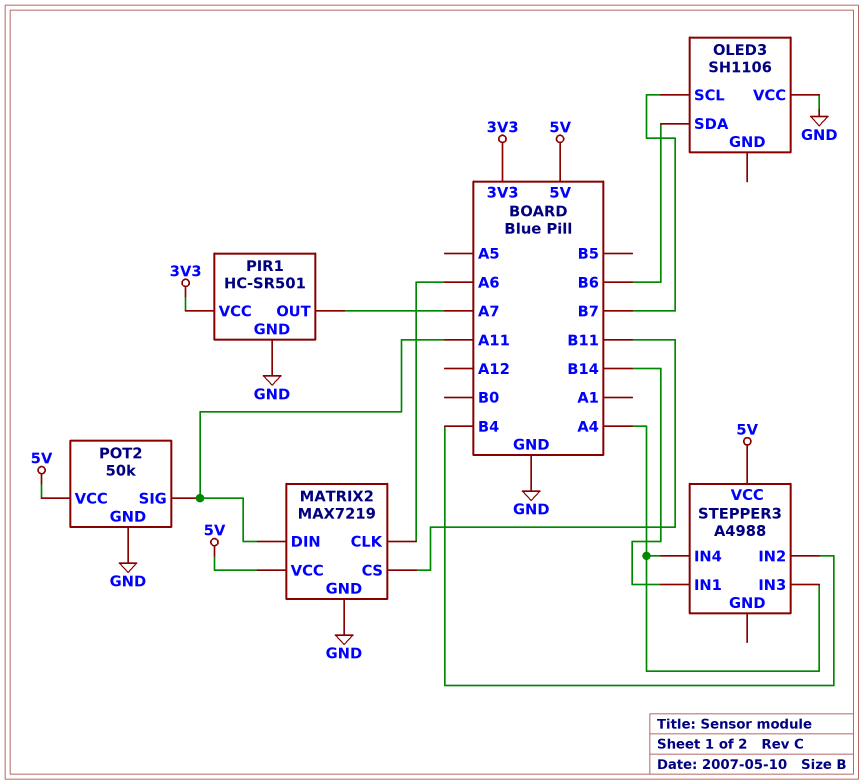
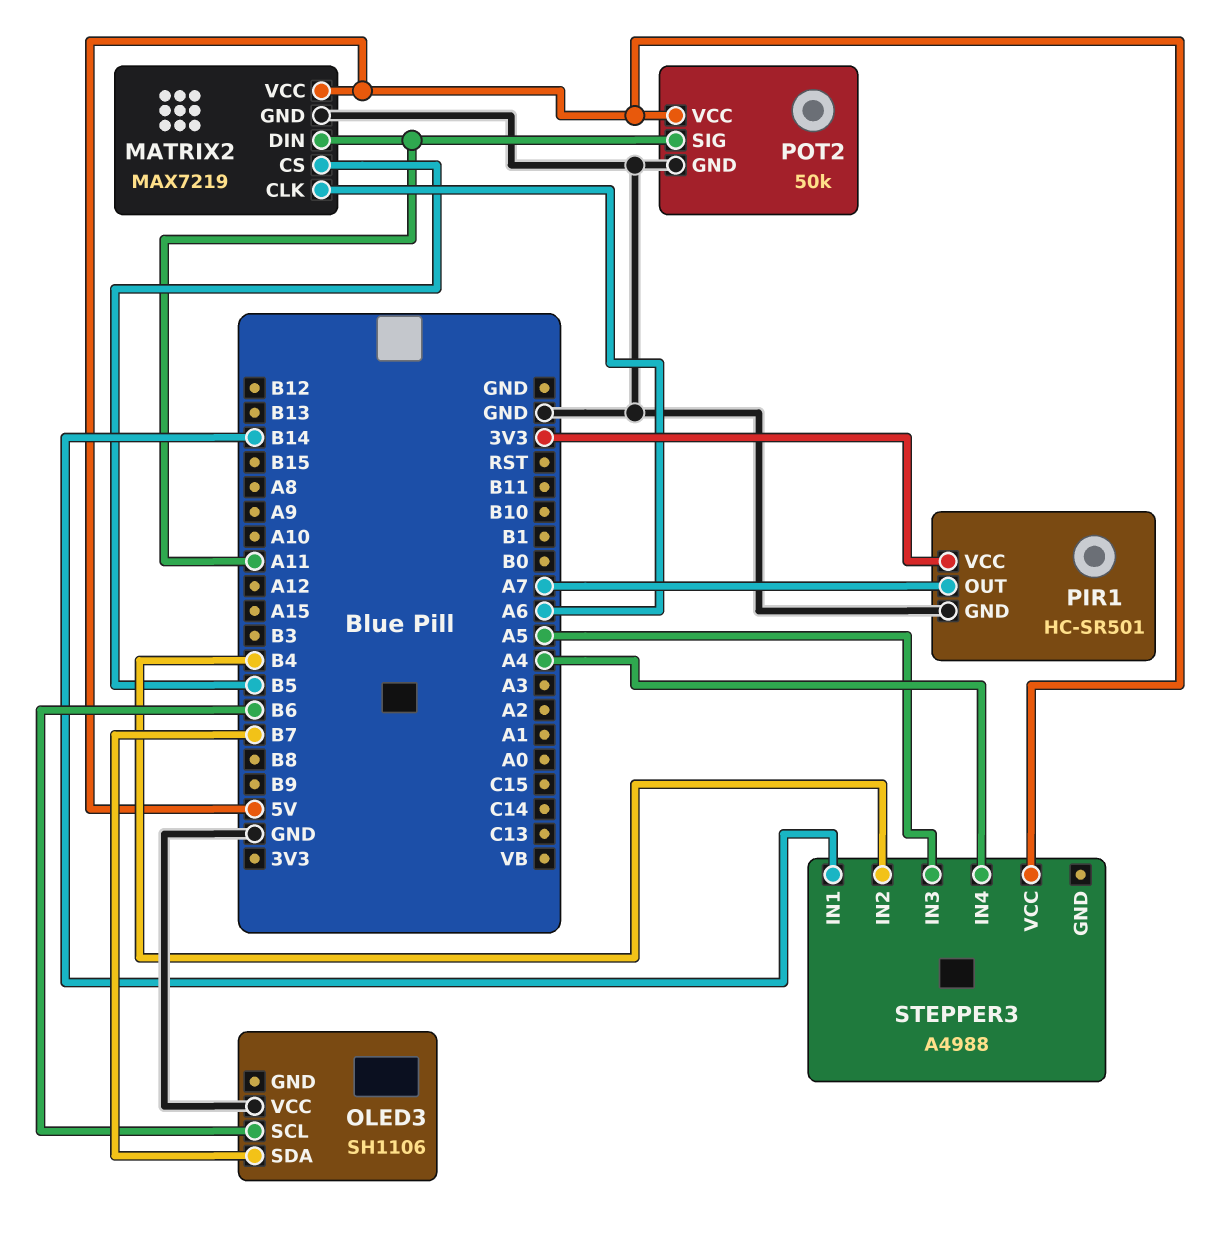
MATRIX2 pin CS: B11 -> B5
OLED3 pin SCL: B7 -> B6
OLED3 pin SDA: B6 -> B7
STEPPER3 pin IN3: A4 -> A5

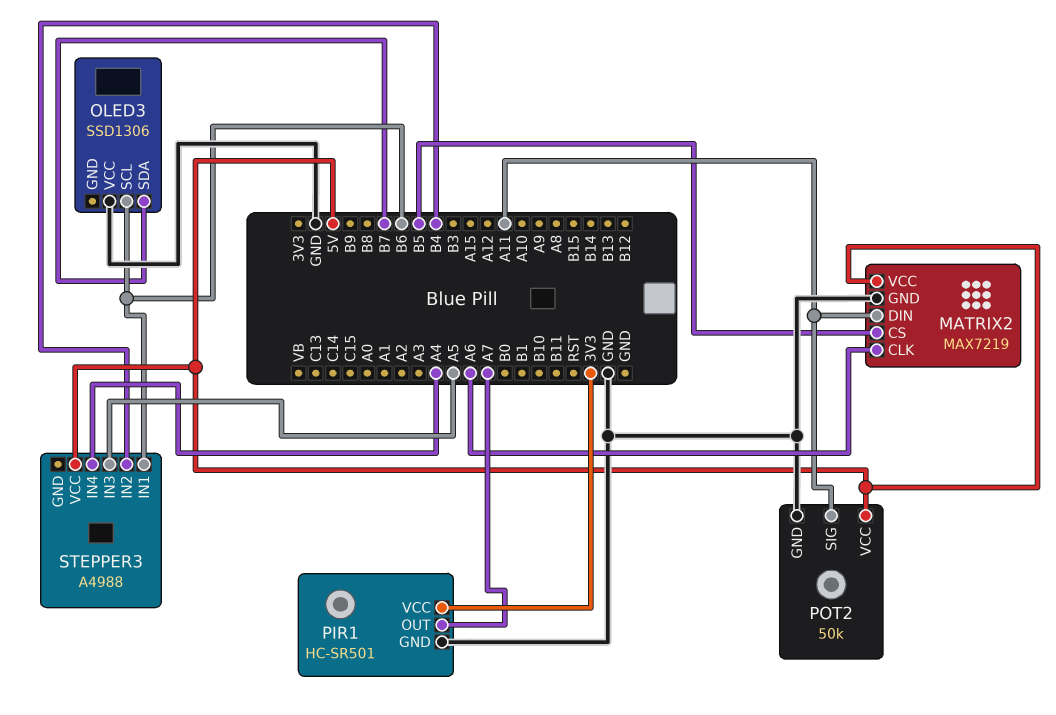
OLED3: SH1106 -> SSD1306
STEPPER3 pin IN1: B14 -> B6

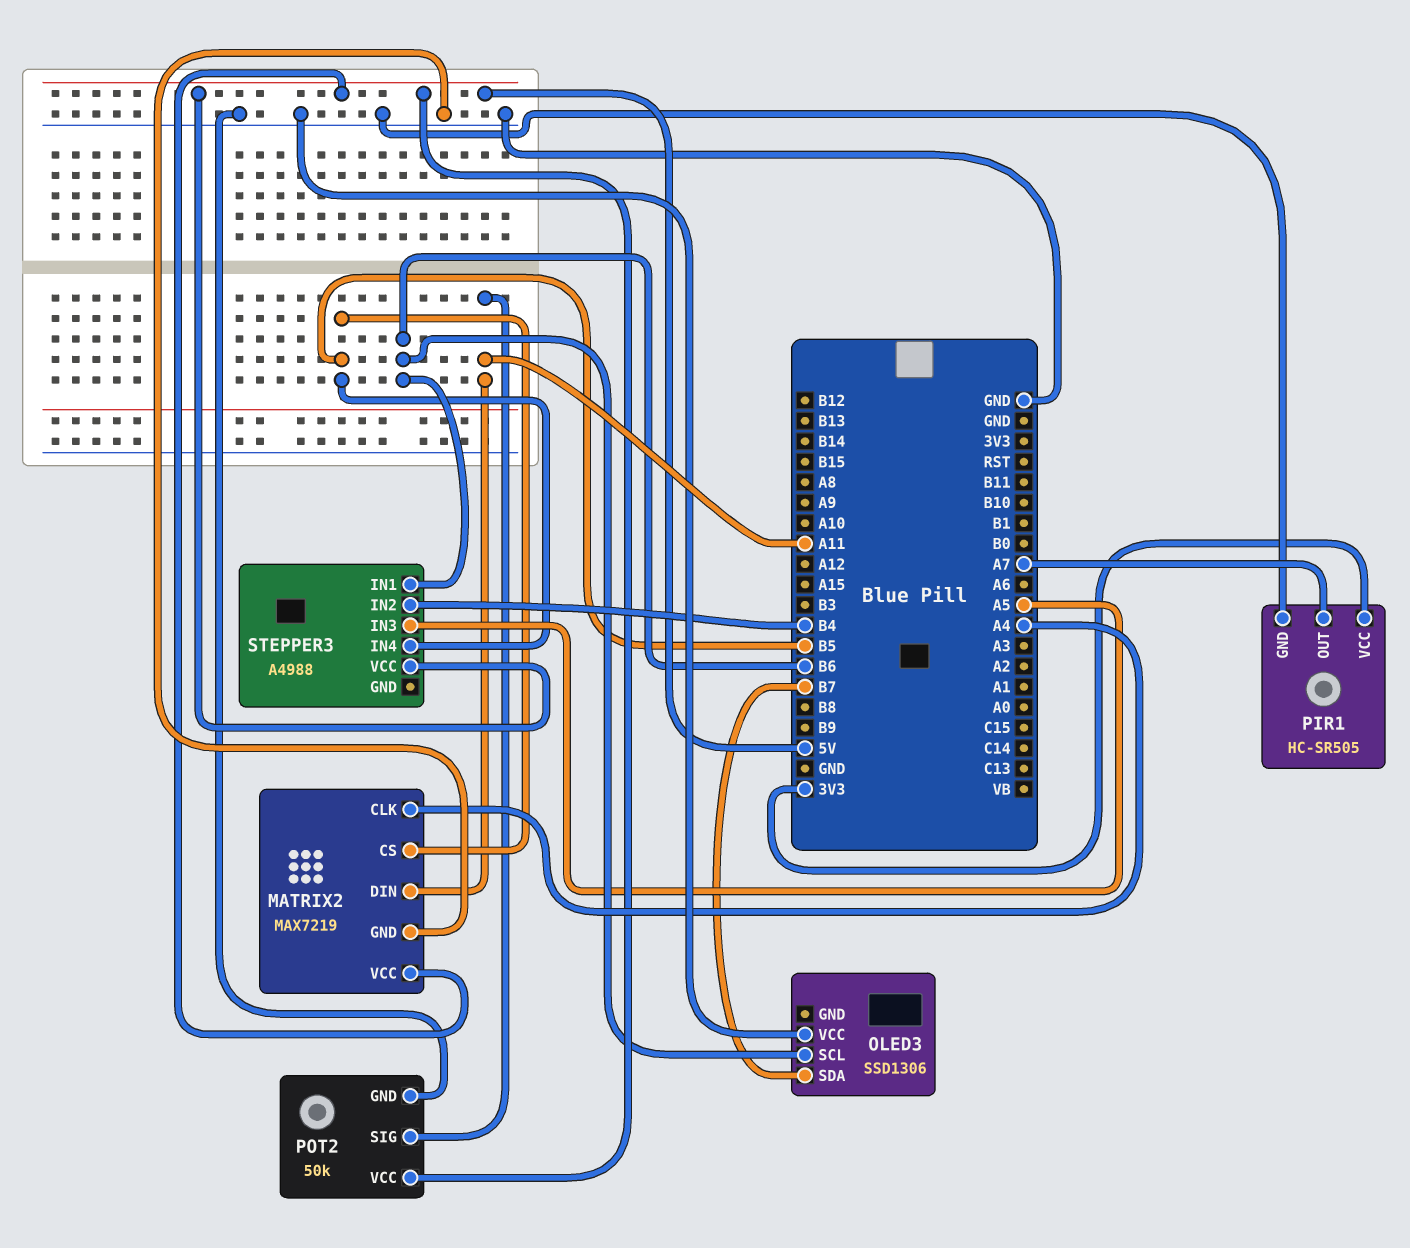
MATRIX2 pin CLK: A6 -> A4
PIR1: HC-SR501 -> HC-SR505
STEPPER3 pin IN4: A4 -> B5

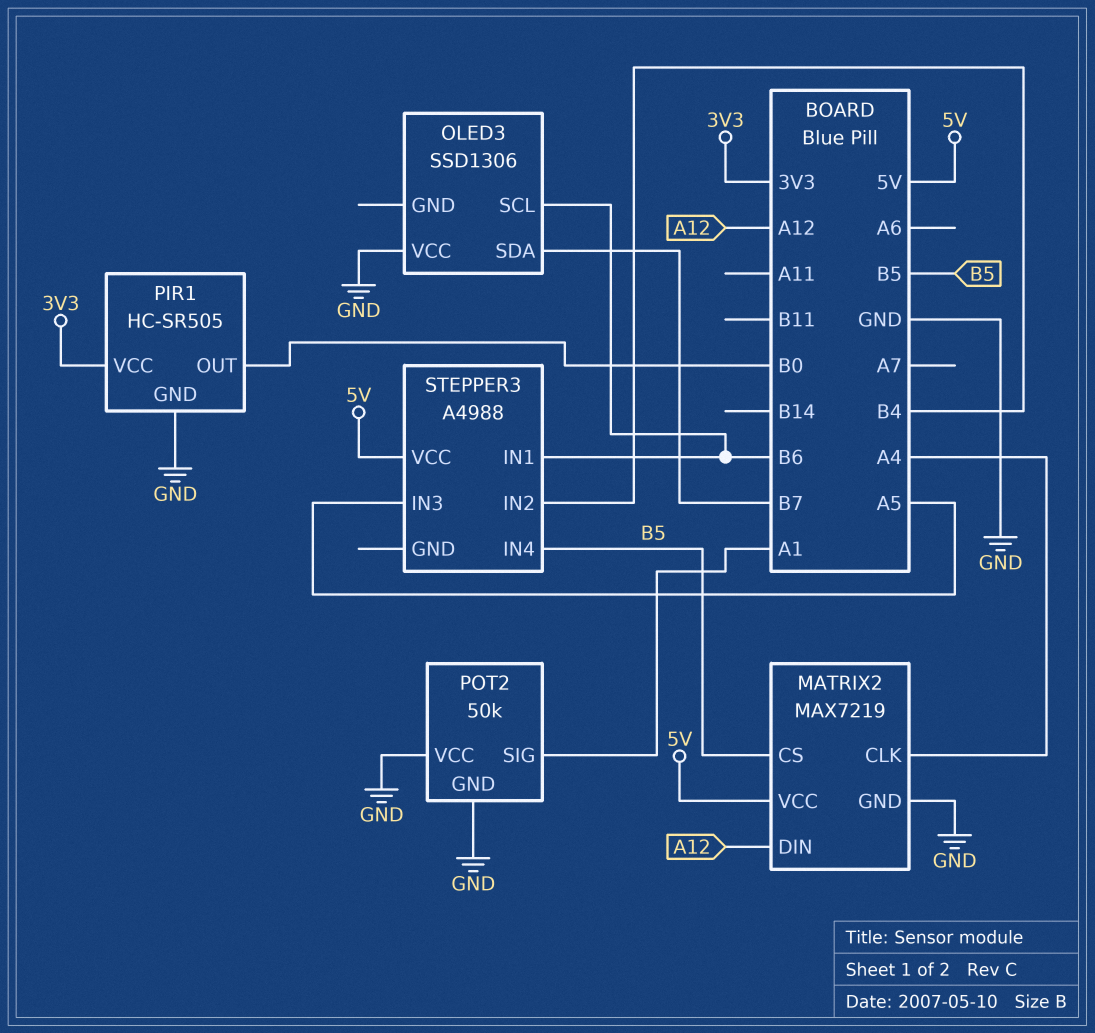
MATRIX2 pin DIN: A11 -> A12
PIR1 pin OUT: A7 -> B0
POT2 pin SIG: A11 -> A1
POT2 pin VCC: 5V -> GND

